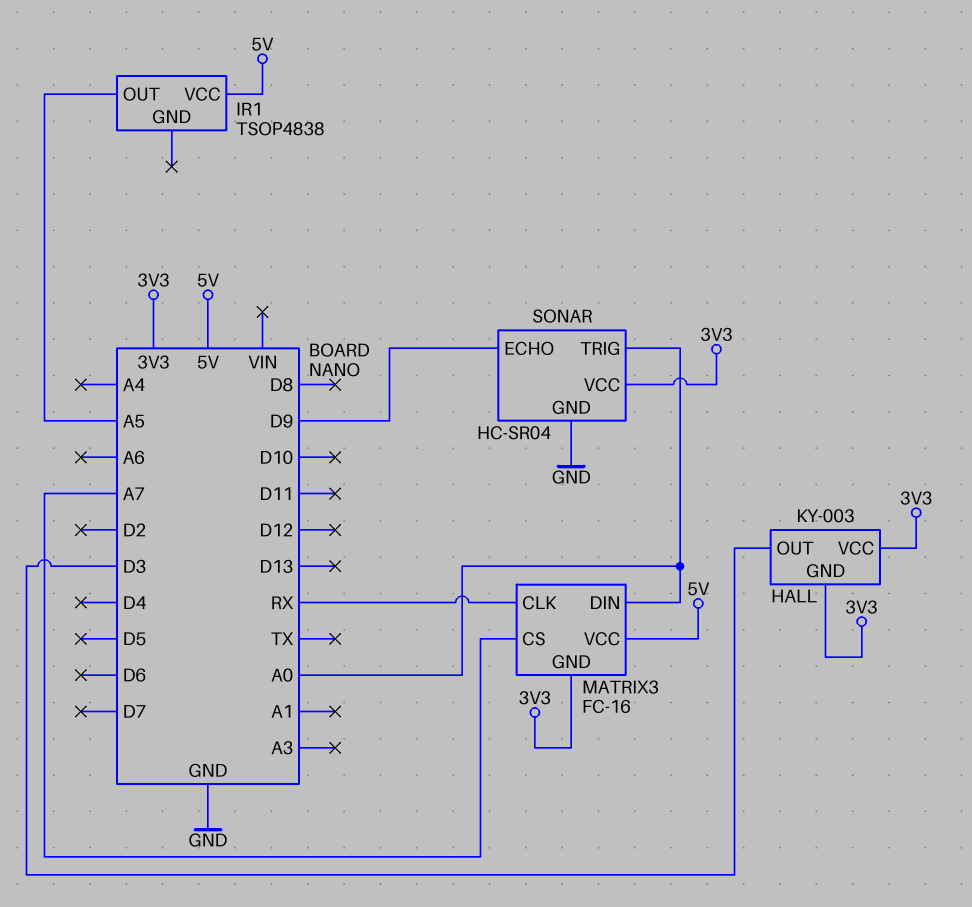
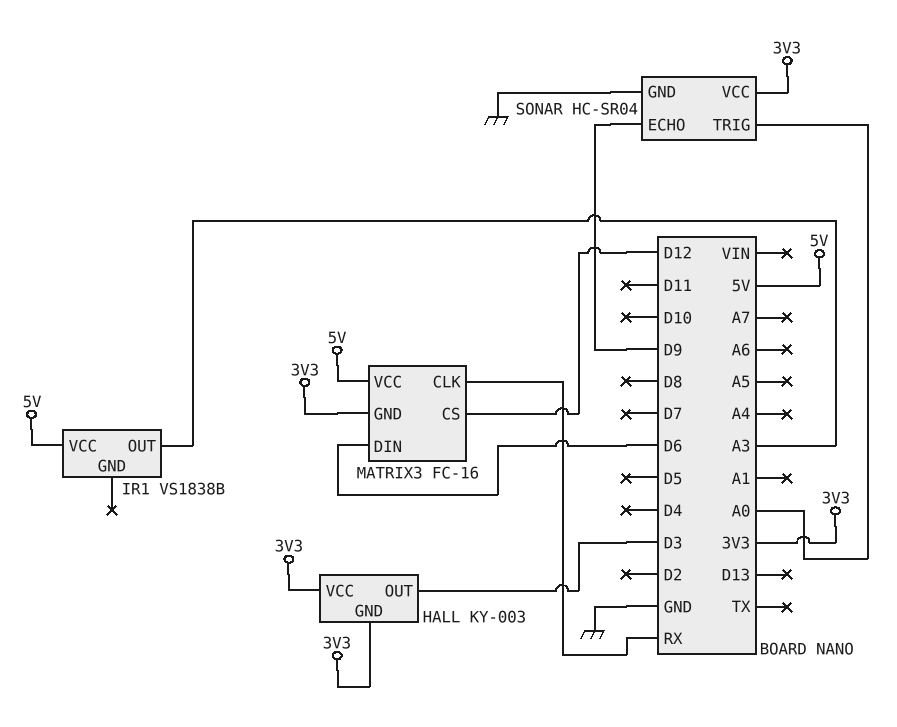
IR1: TSOP4838 -> VS1838B
IR1 pin OUT: A5 -> A3
MATRIX3 pin CS: A7 -> D12
MATRIX3 pin DIN: A0 -> D6

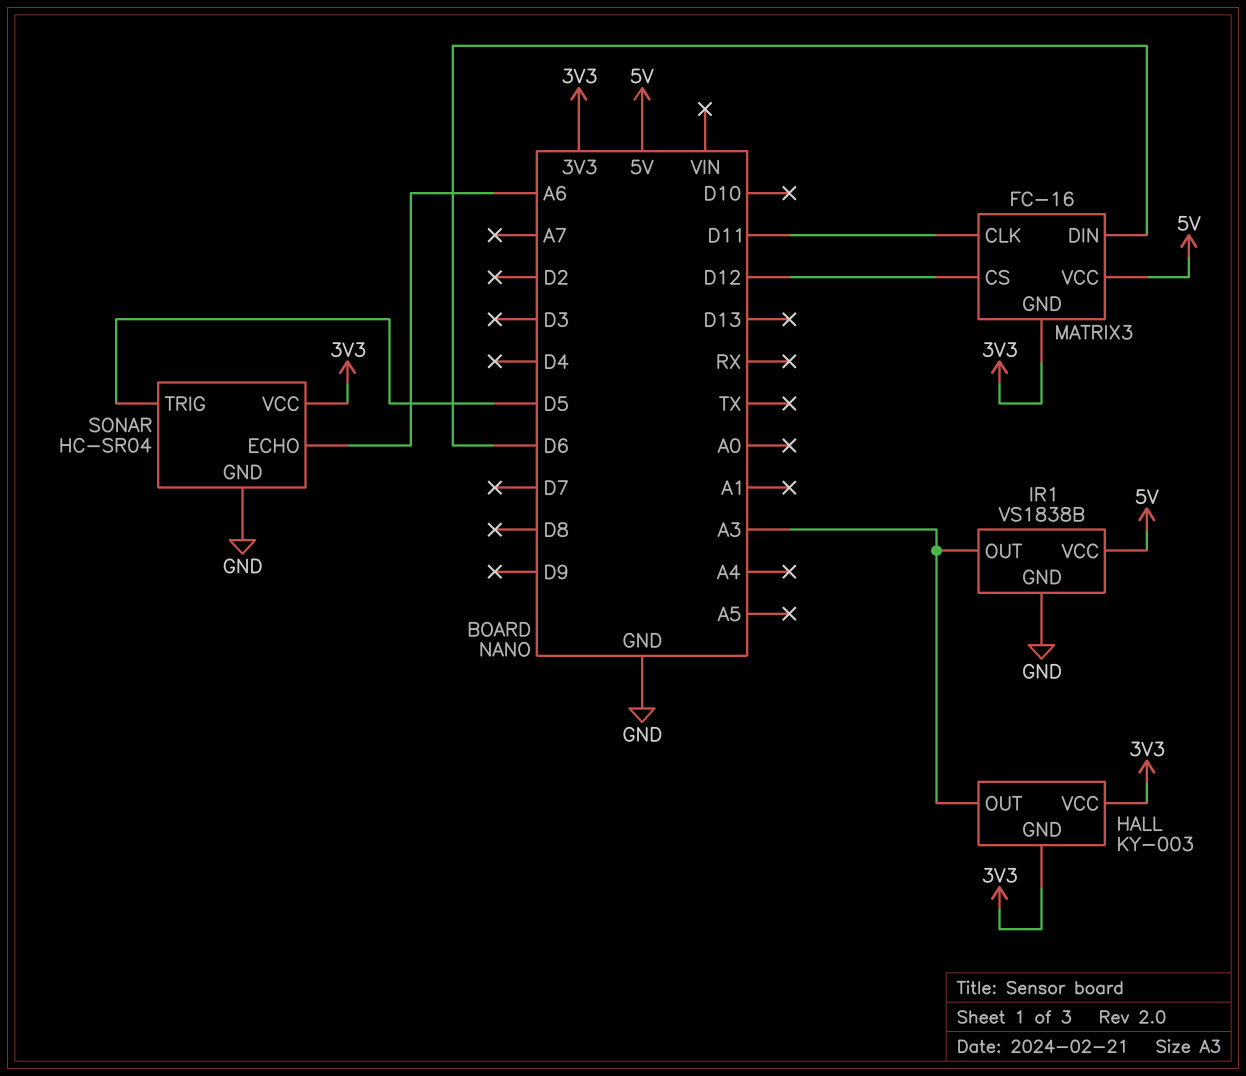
HALL pin OUT: D3 -> A3
IR1 pin GND: none -> GND
MATRIX3 pin CLK: RX -> D11
SONAR pin ECHO: D9 -> A6
SONAR pin TRIG: A0 -> D5

